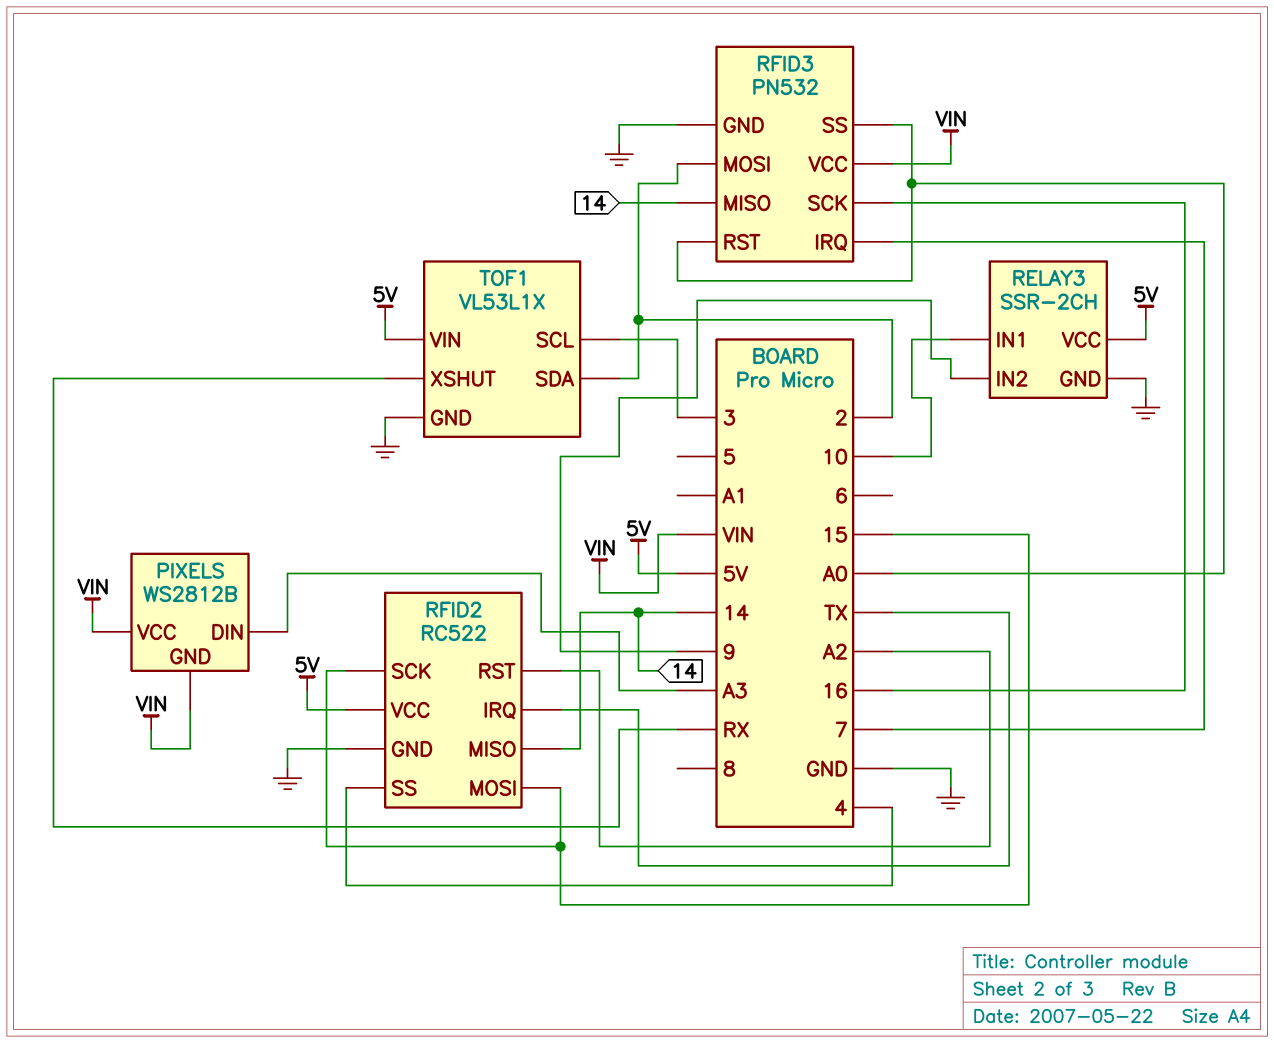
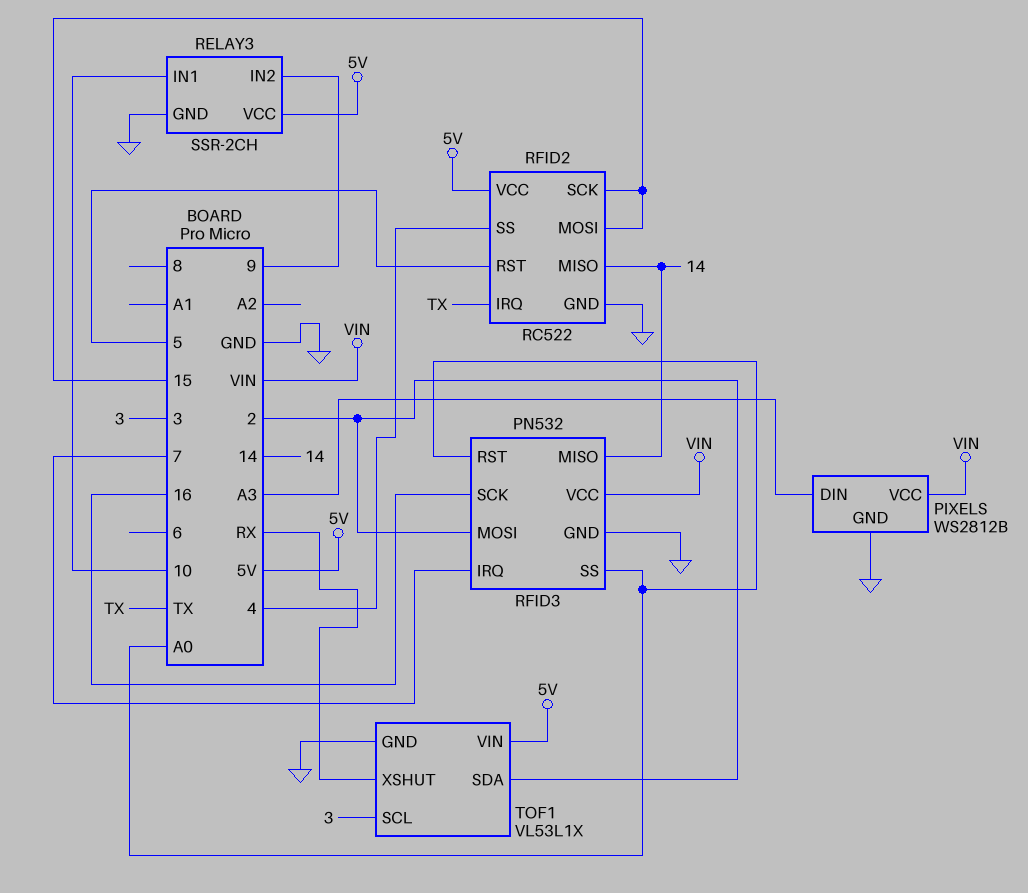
PIXELS pin GND: VIN -> GND
RFID2 pin RST: A2 -> 5

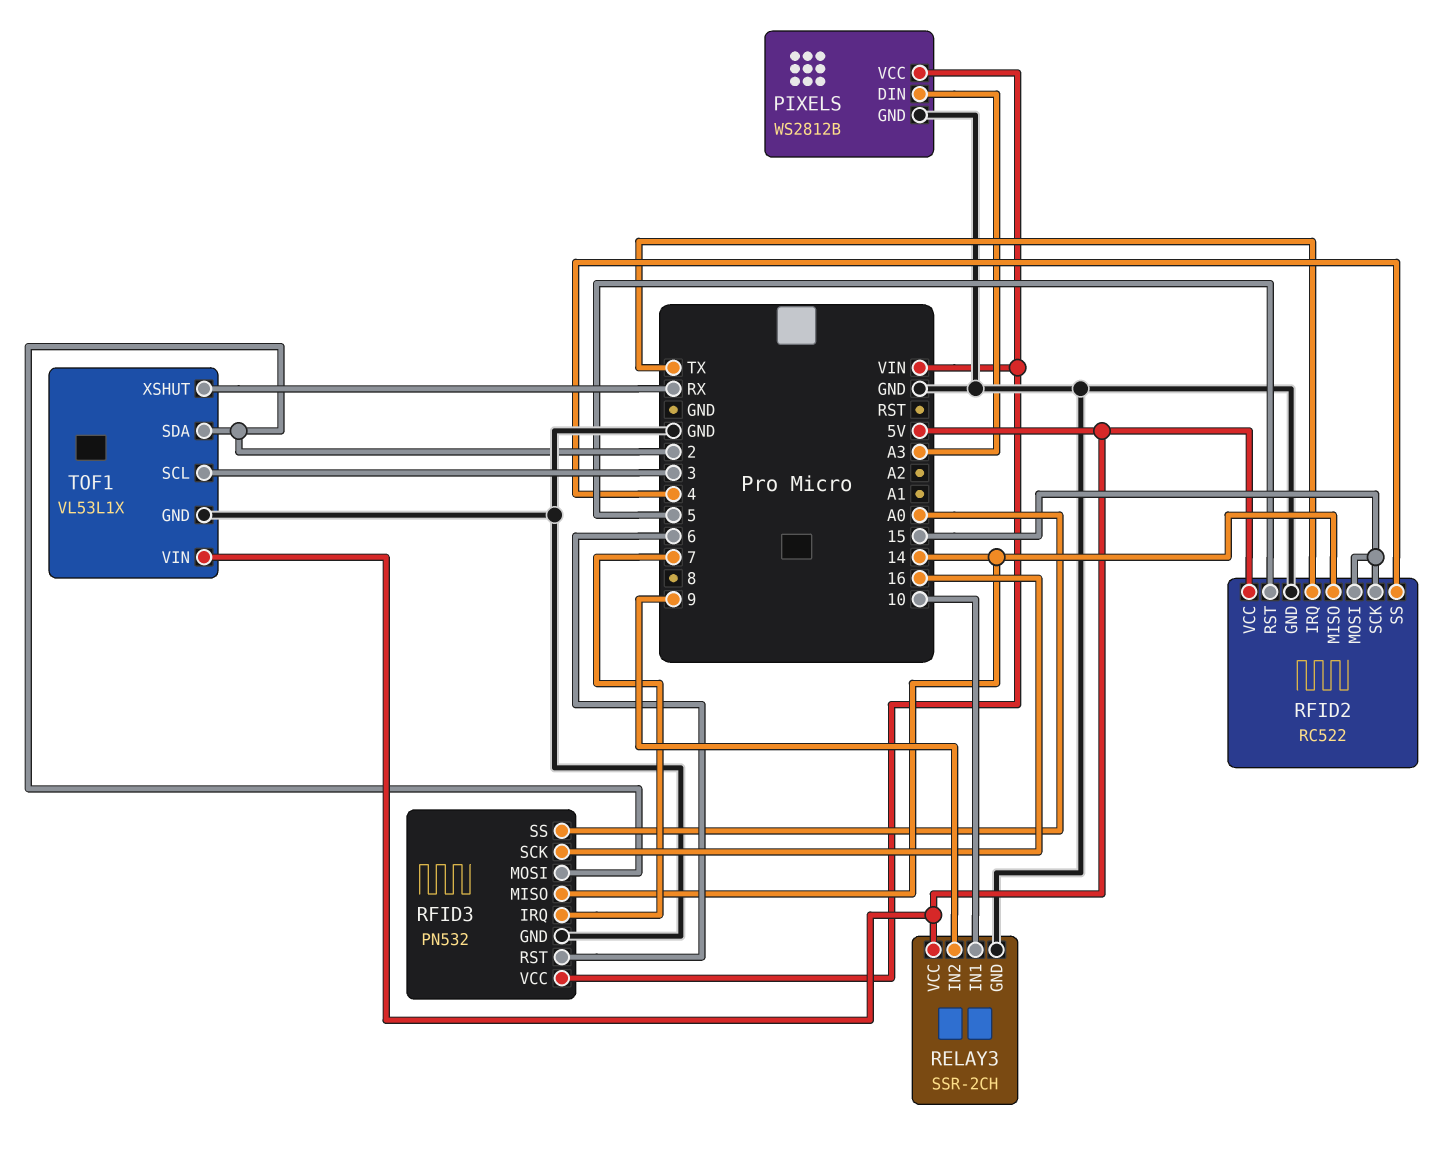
RFID3 pin RST: A0 -> 6

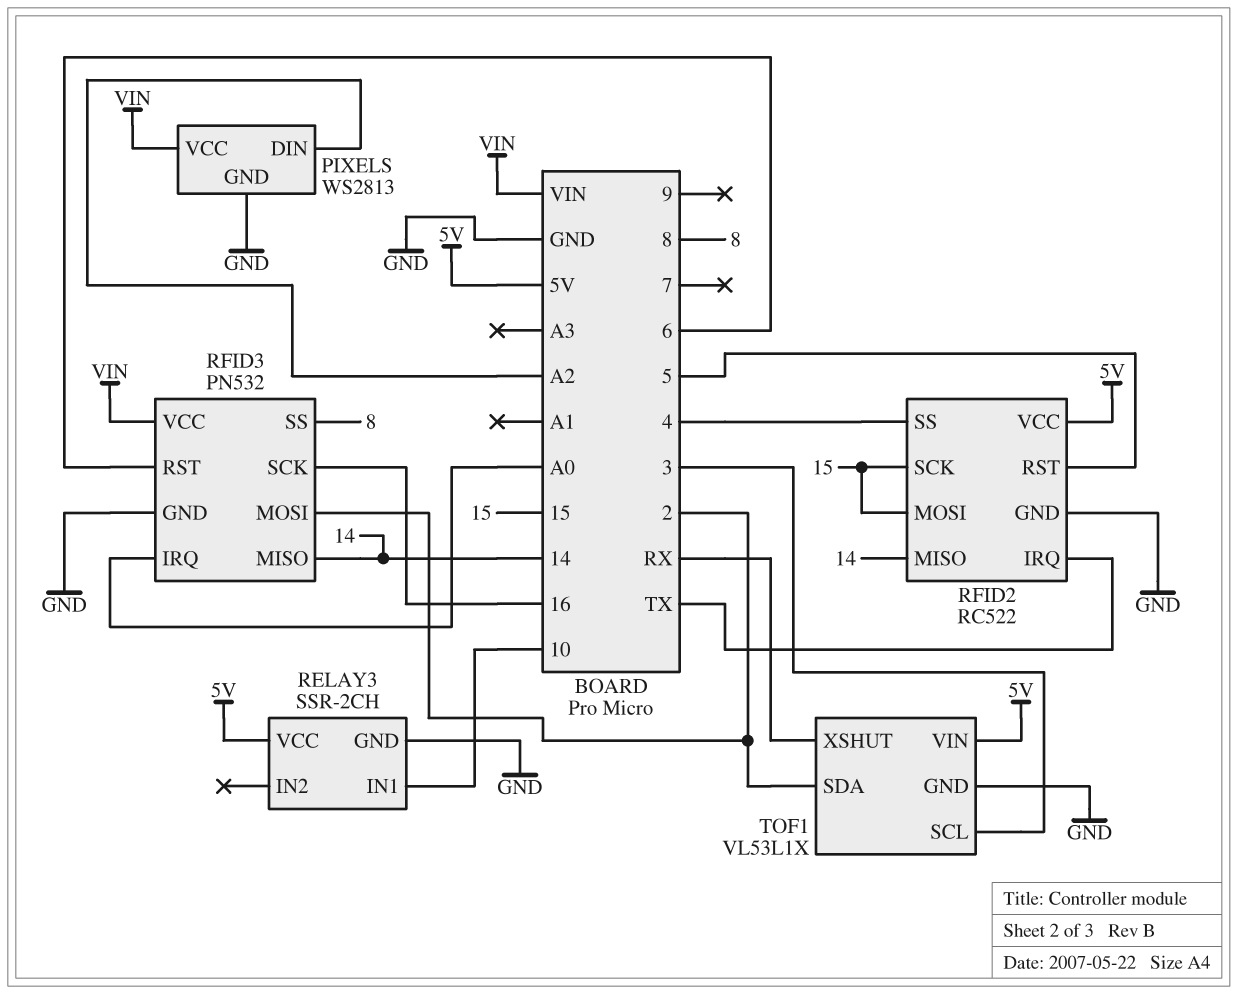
PIXELS: WS2812B -> WS2813
PIXELS pin DIN: A3 -> A2
RELAY3 pin IN2: 9 -> none
RFID3 pin IRQ: 7 -> A0
RFID3 pin SS: A0 -> 8

